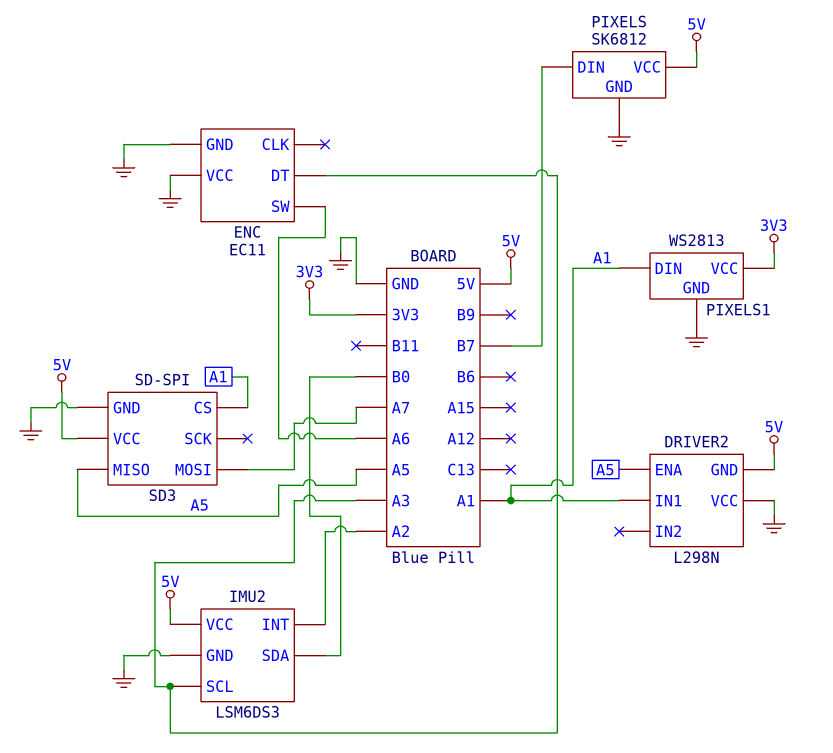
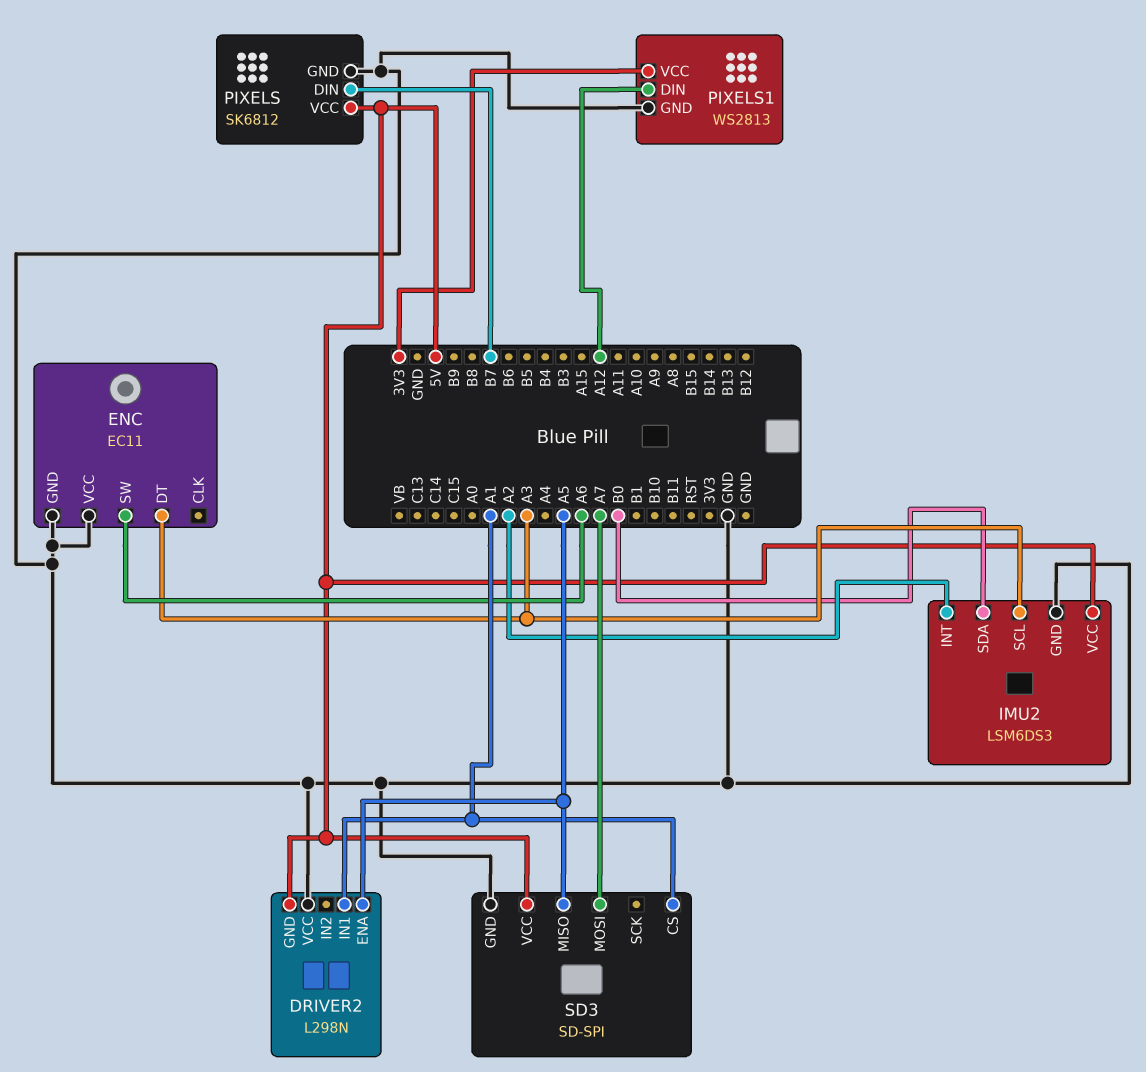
PIXELS1 pin DIN: A1 -> A12

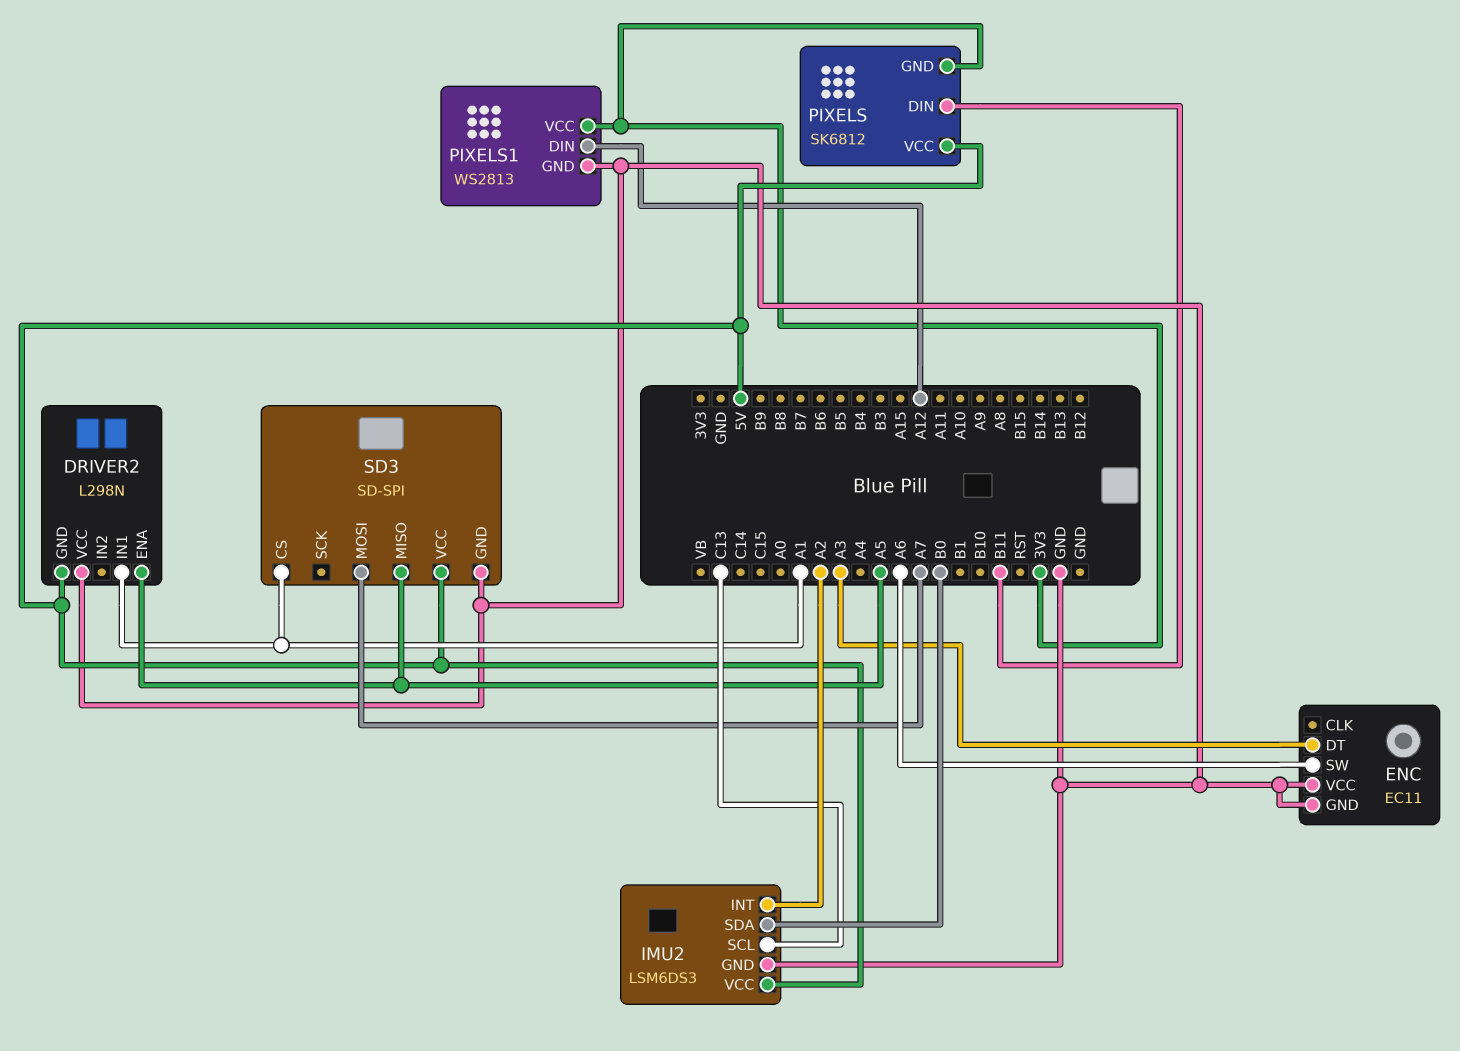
IMU2 pin SCL: A3 -> C13
PIXELS pin DIN: B7 -> B11
PIXELS pin GND: GND -> 3V3

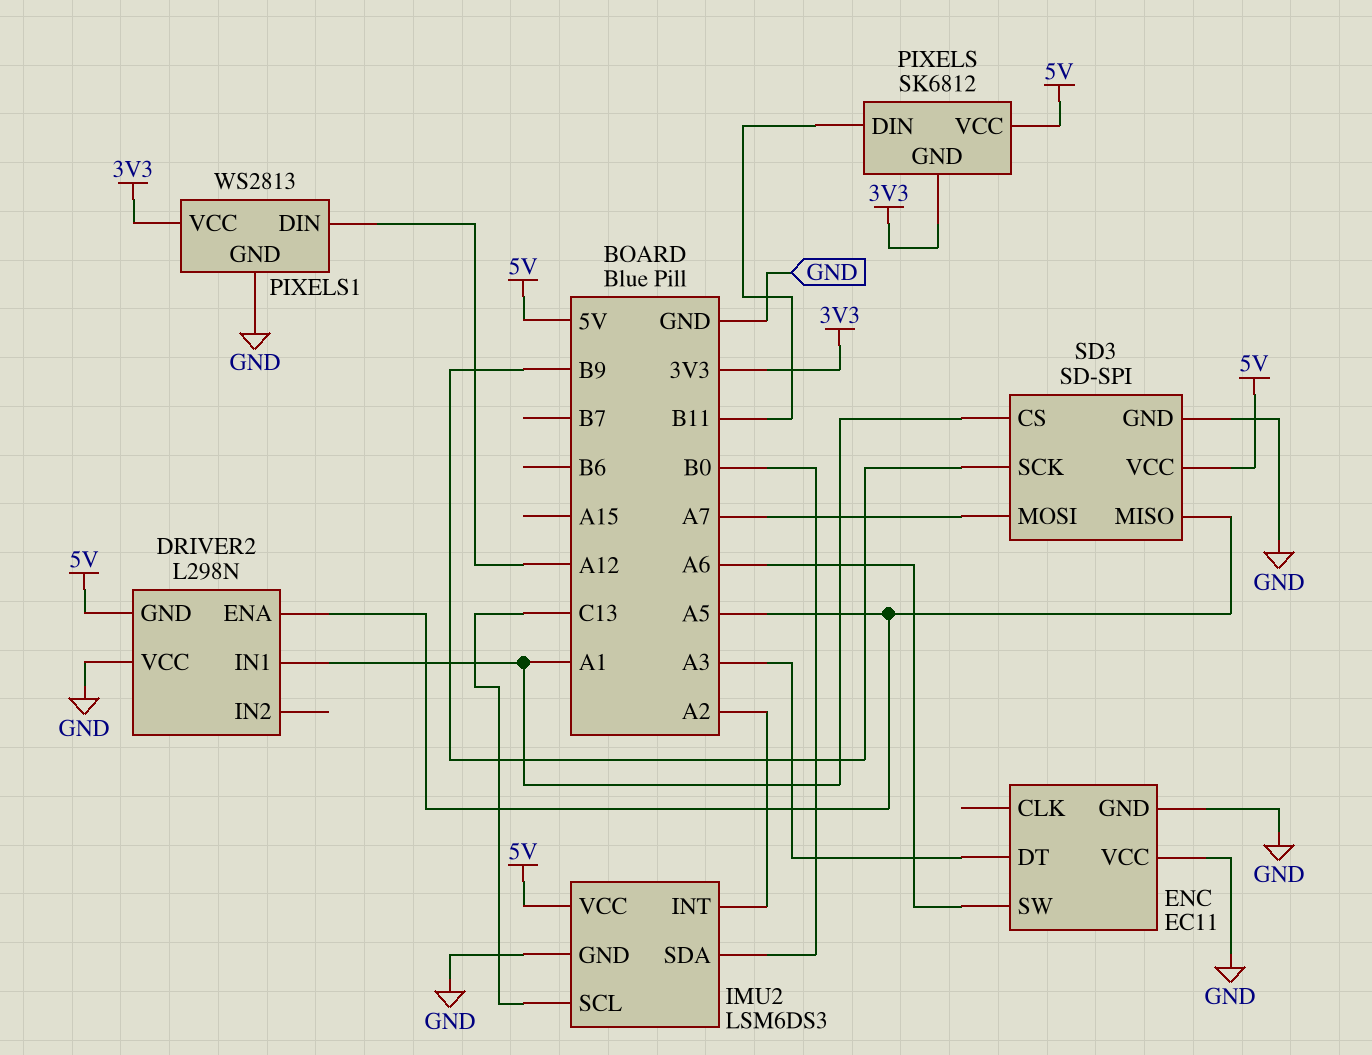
SD3 pin SCK: none -> B9

